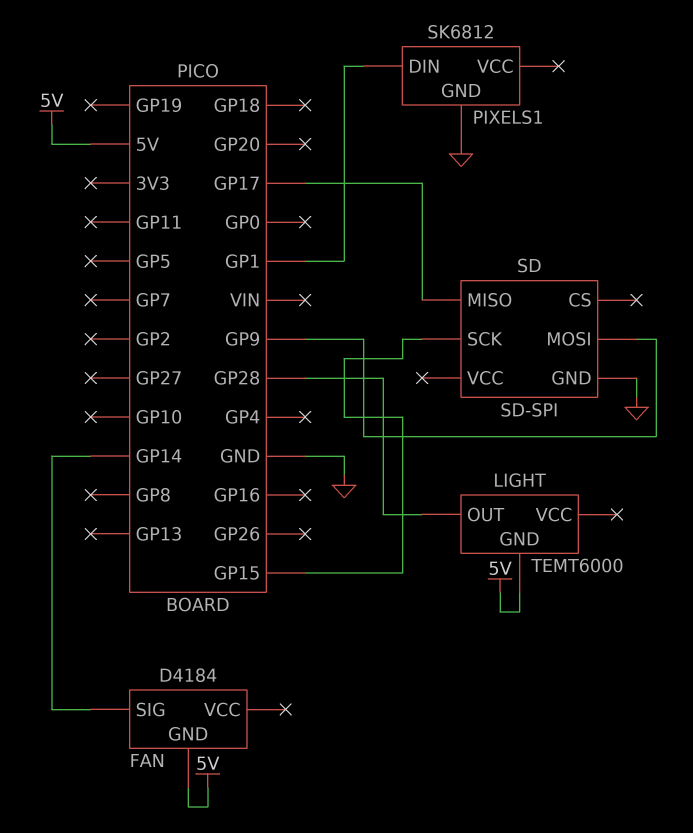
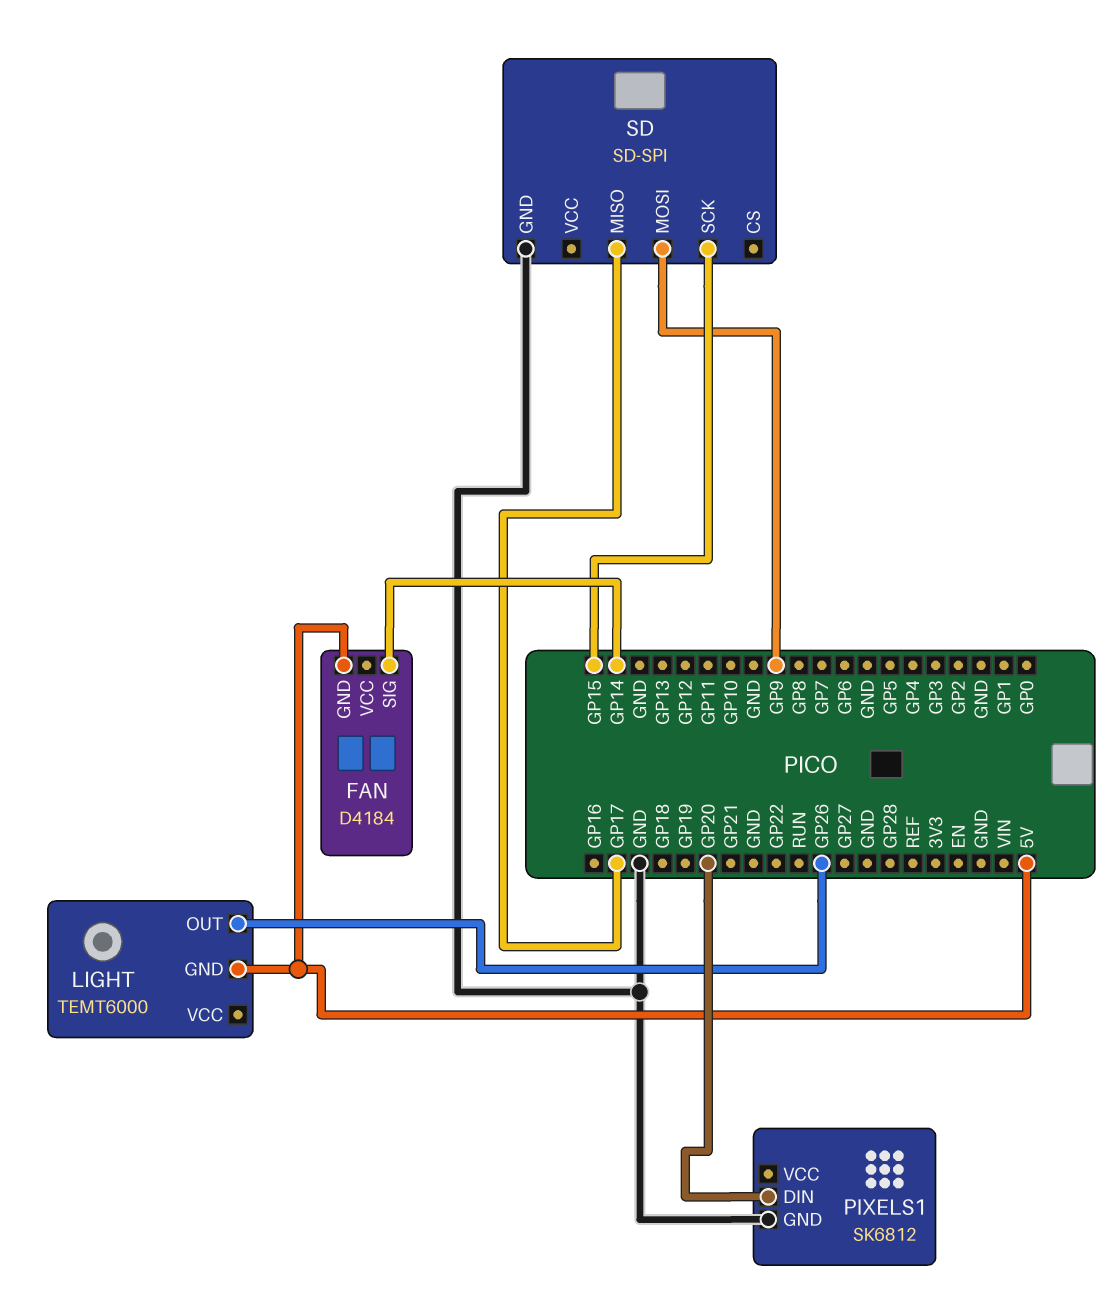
LIGHT pin OUT: GP28 -> GP26
PIXELS1 pin DIN: GP1 -> GP20

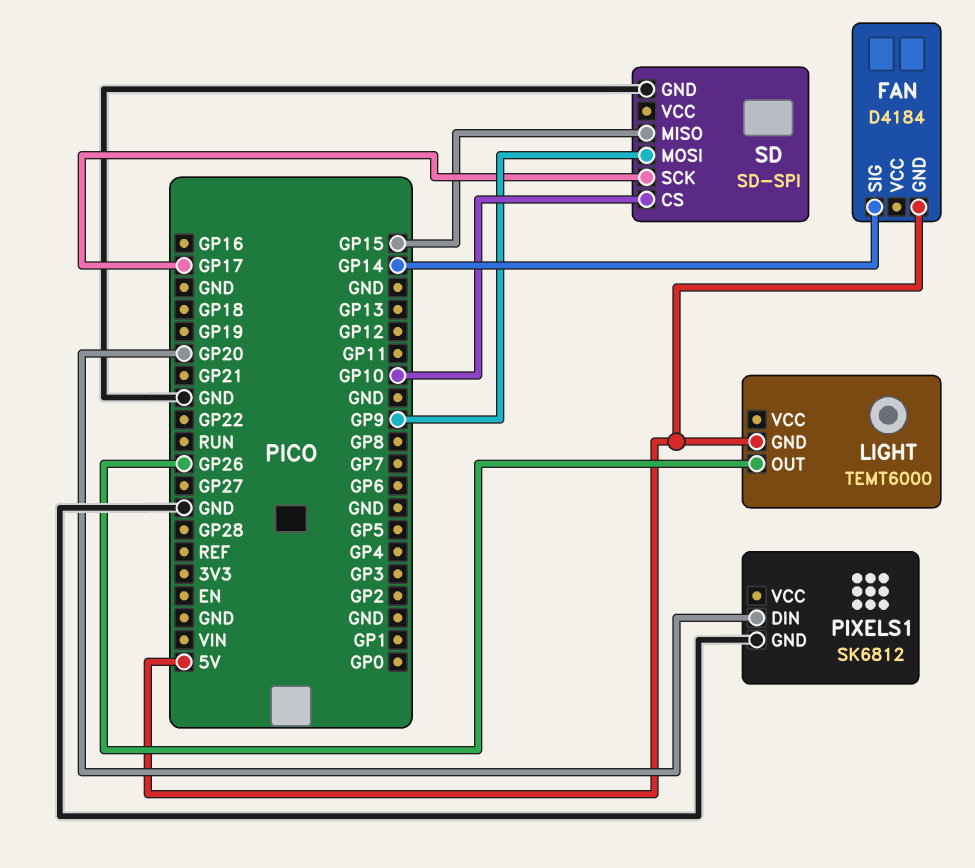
SD pin CS: none -> GP10
SD pin MISO: GP17 -> GP15
SD pin SCK: GP15 -> GP17

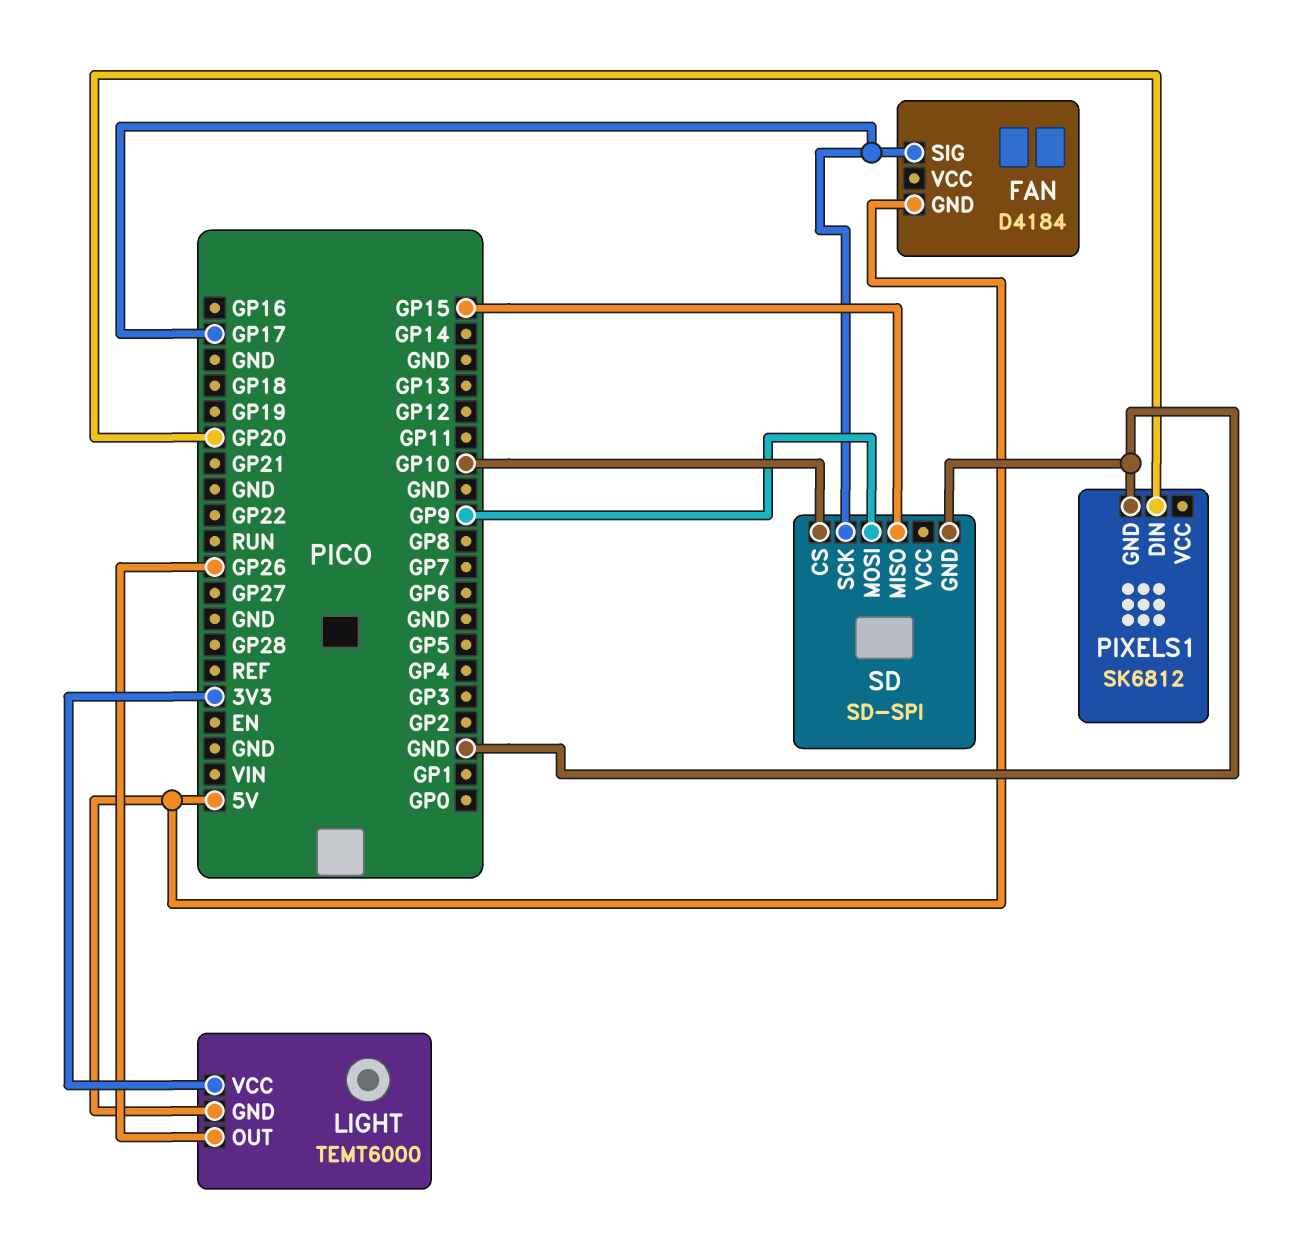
FAN pin SIG: GP14 -> GP17
LIGHT pin VCC: none -> 3V3

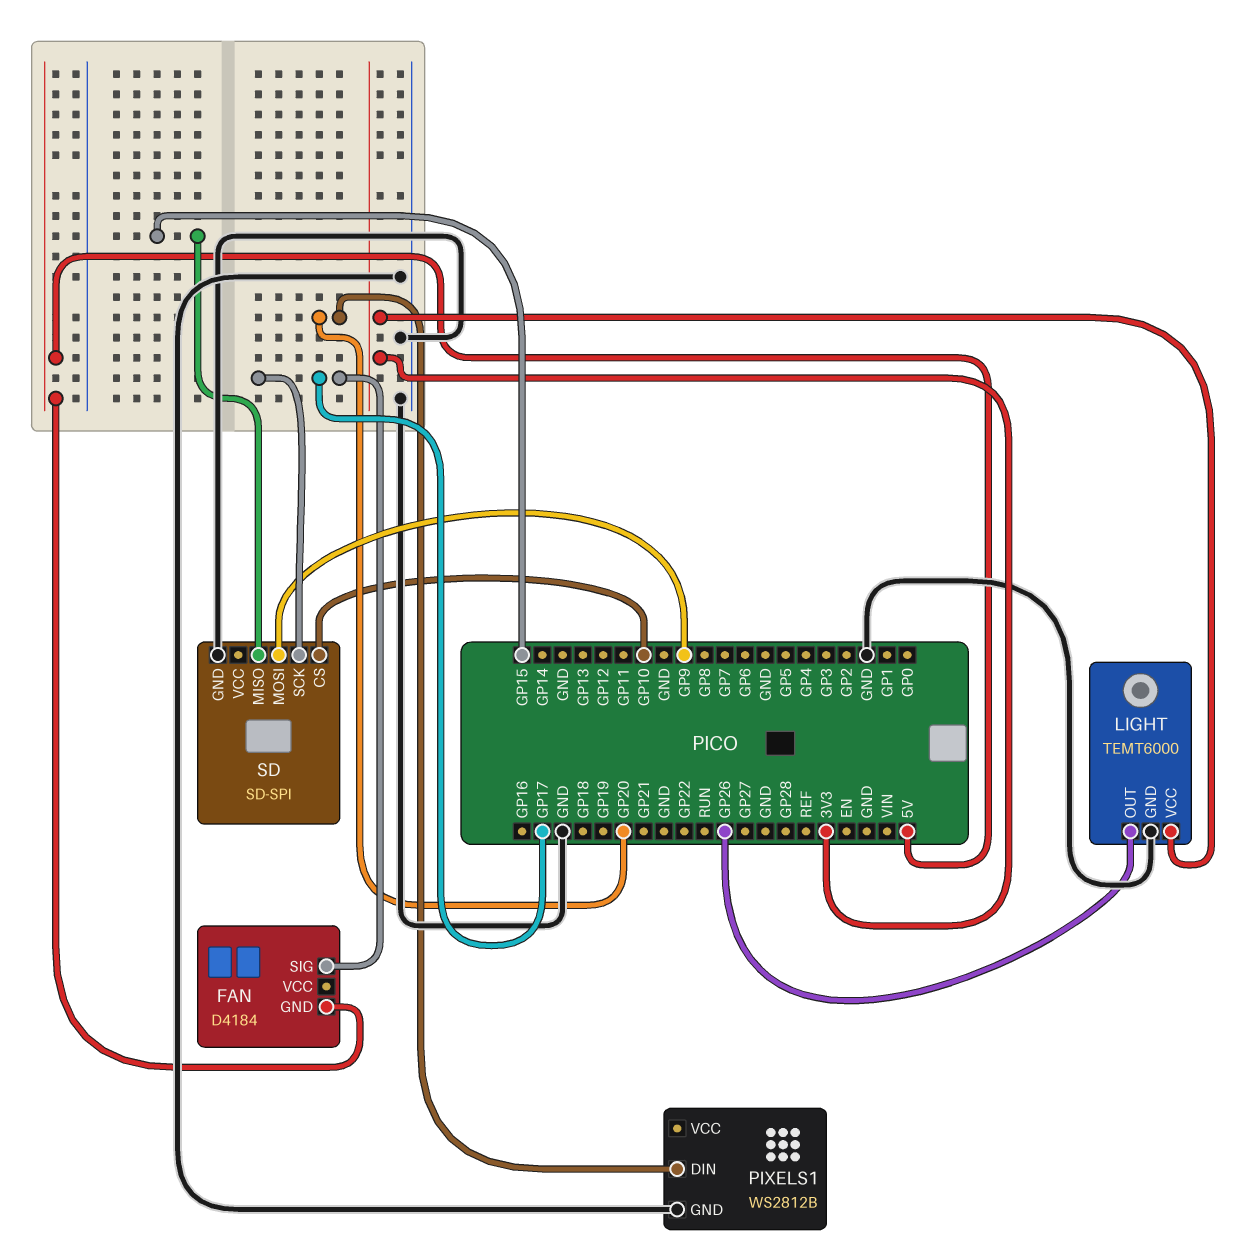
LIGHT pin GND: 5V -> GND
PIXELS1: SK6812 -> WS2812B

